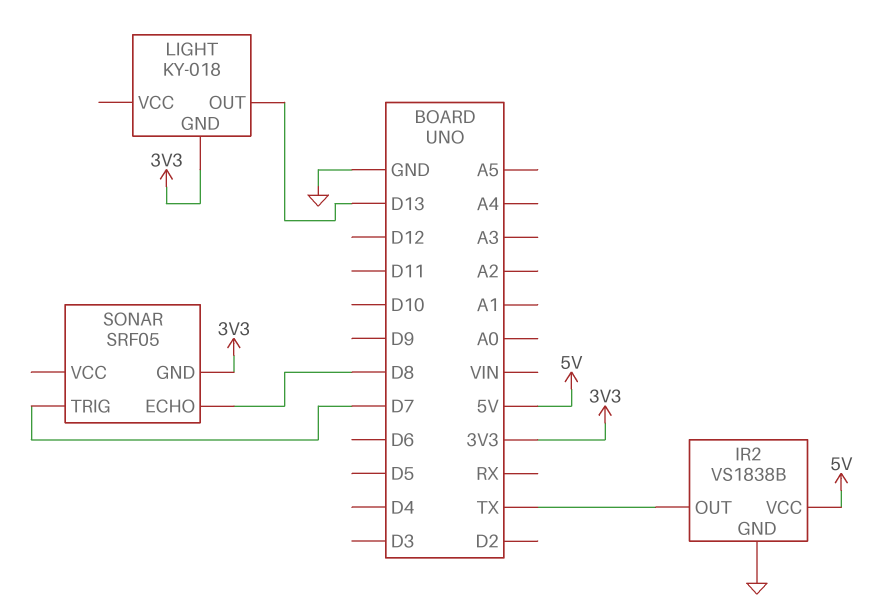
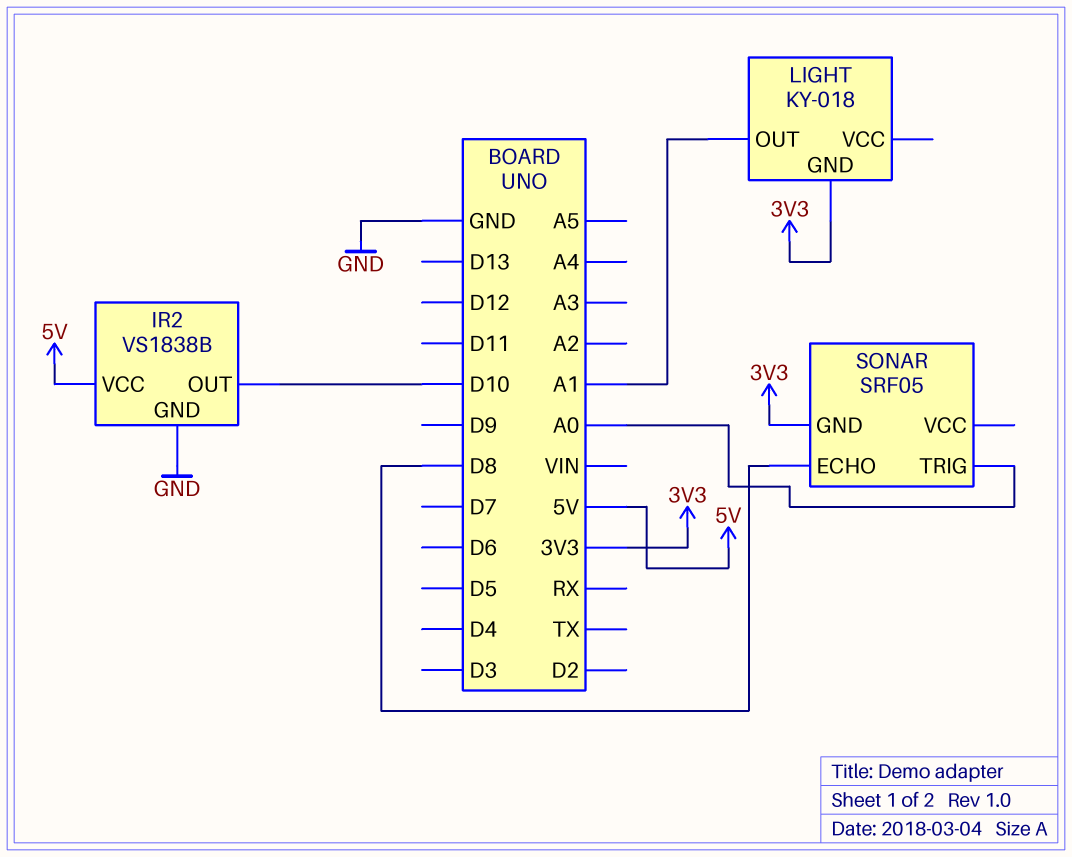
IR2 pin OUT: TX -> D10
LIGHT pin OUT: D13 -> A1
SONAR pin TRIG: D7 -> A0

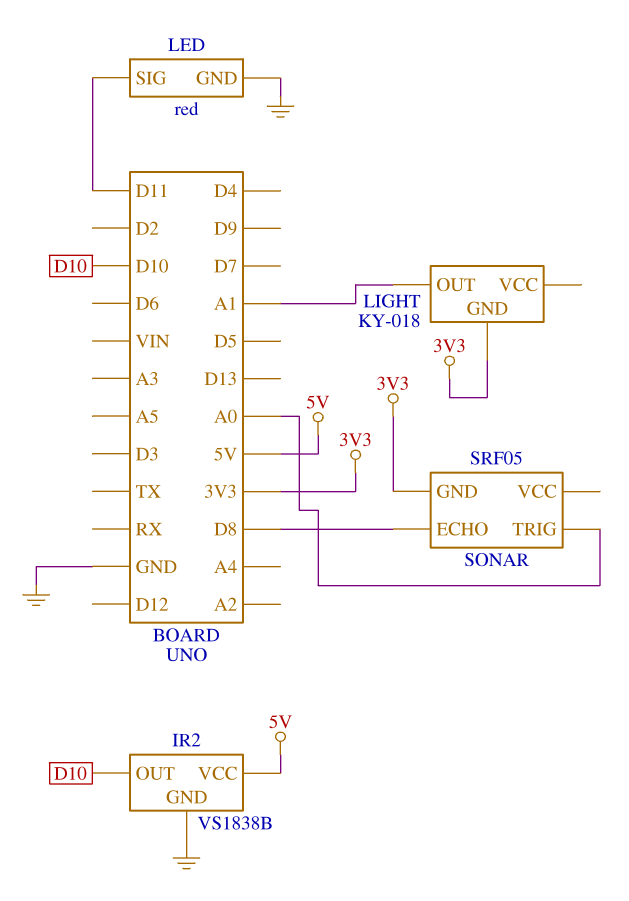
LED: none -> red
LED pin GND: none -> GND
LED pin SIG: none -> D11

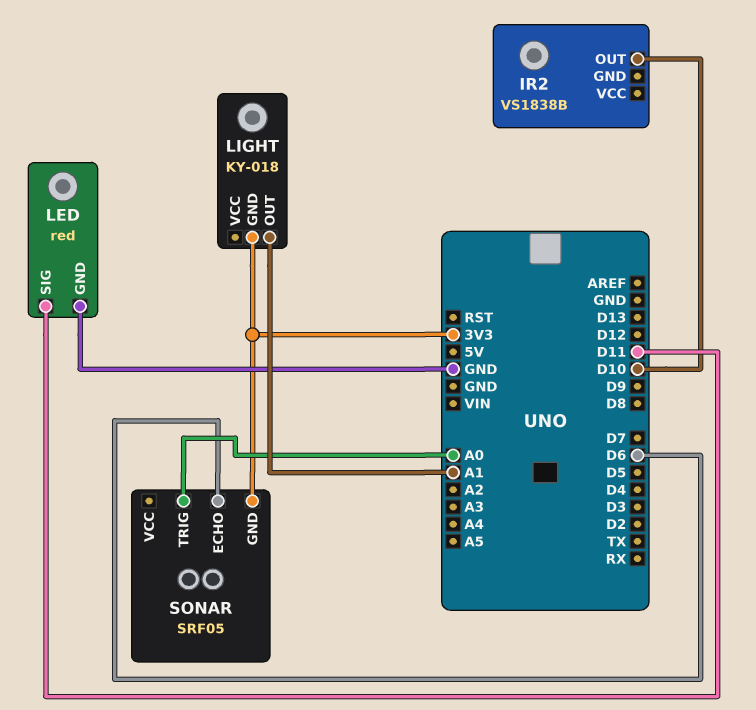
IR2 pin GND: GND -> none
IR2 pin VCC: 5V -> none
SONAR pin ECHO: D8 -> D6

